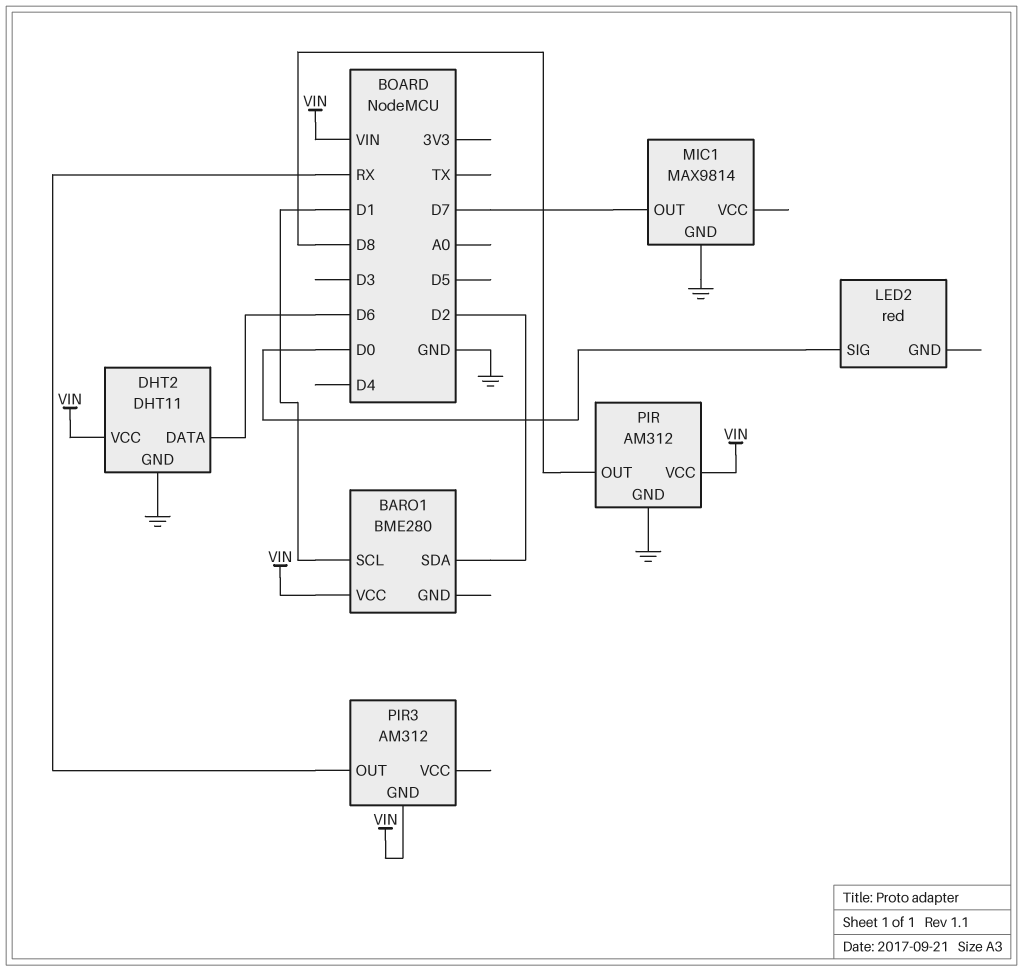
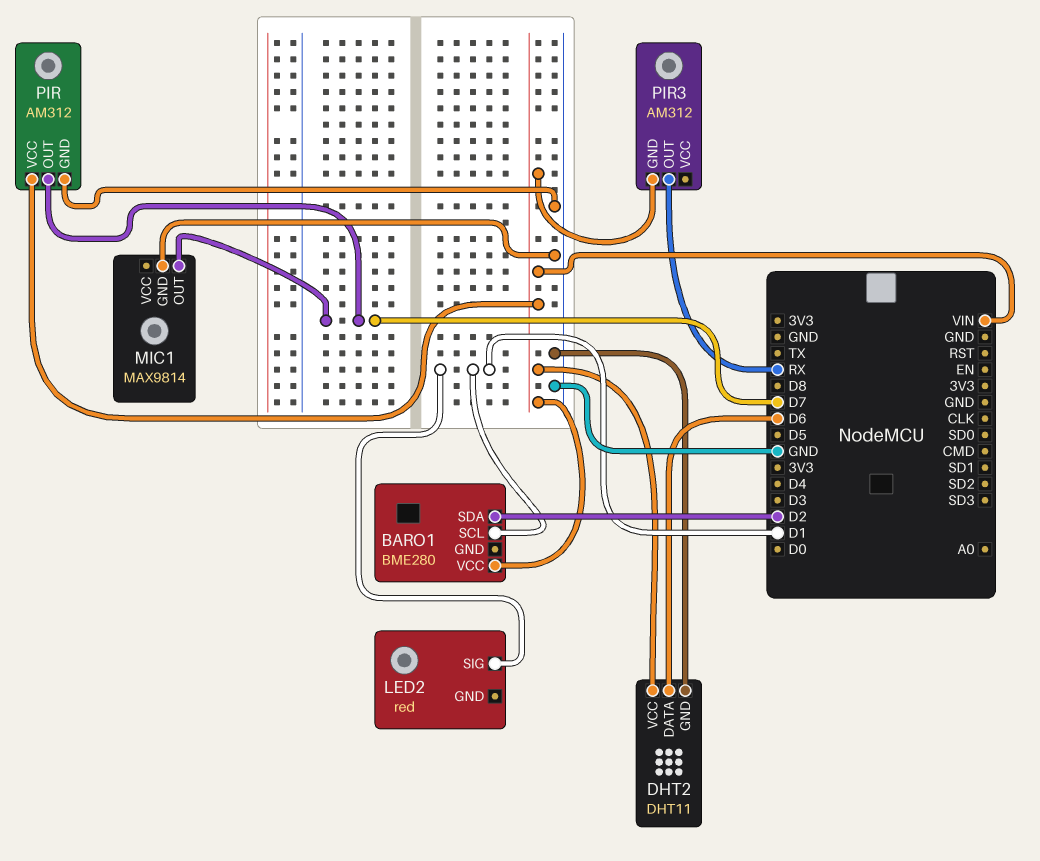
LED2 pin SIG: D0 -> D1
PIR pin OUT: D8 -> D7

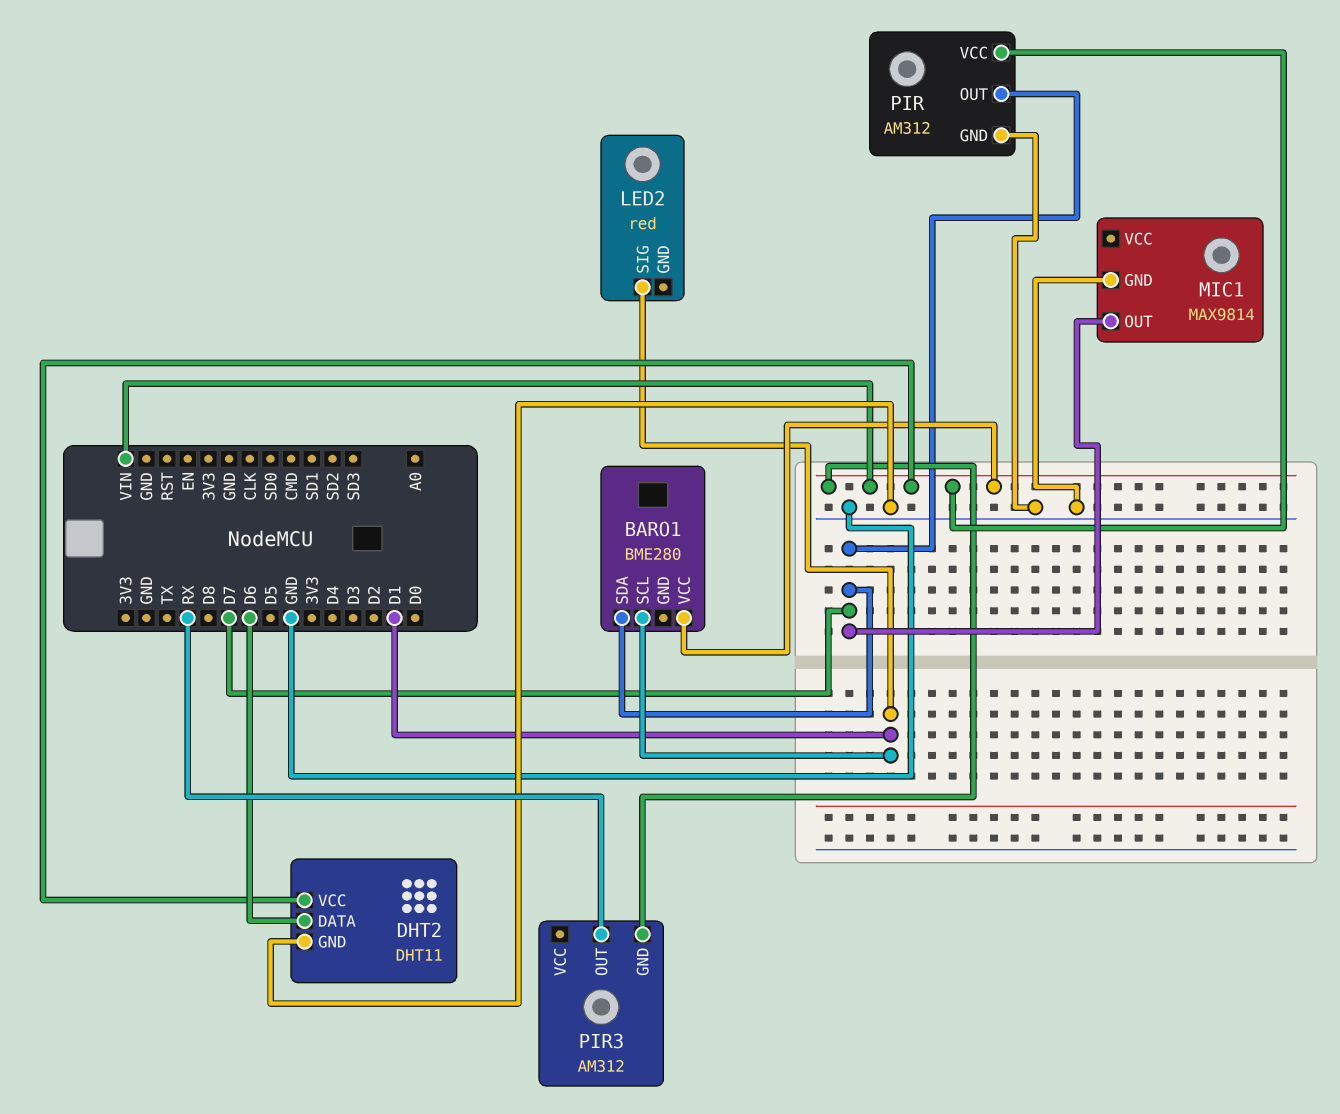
BARO1 pin SDA: D2 -> D7

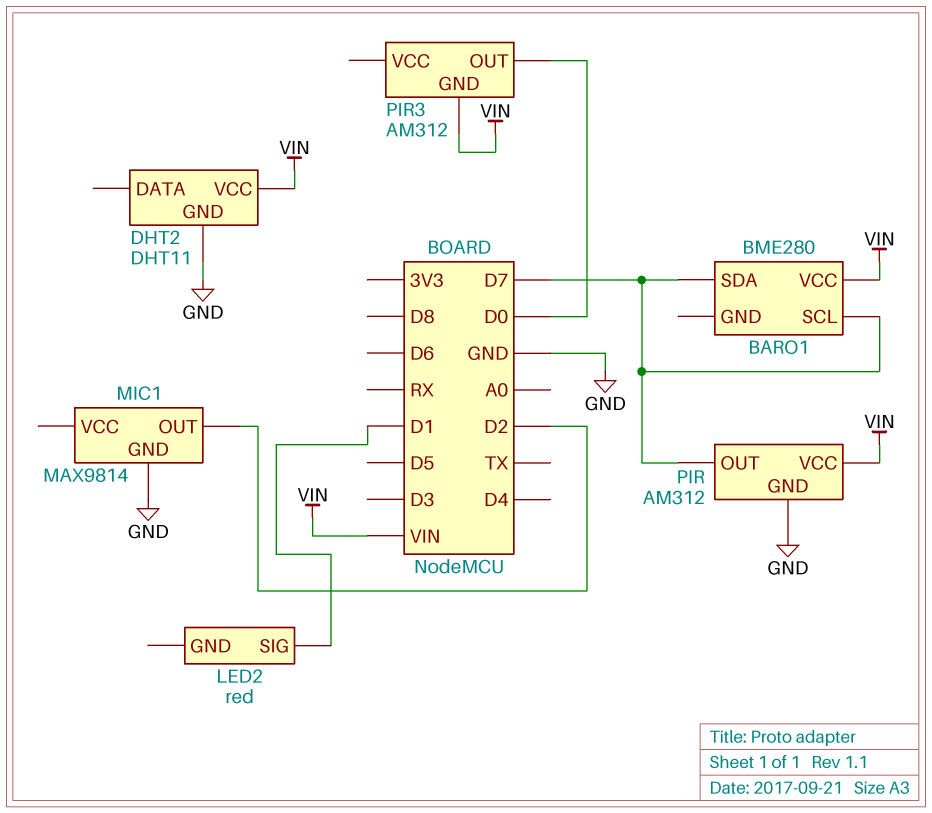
BARO1 pin SCL: D1 -> D7
DHT2 pin DATA: D6 -> none
MIC1 pin OUT: D7 -> D2
PIR3 pin OUT: RX -> D0

